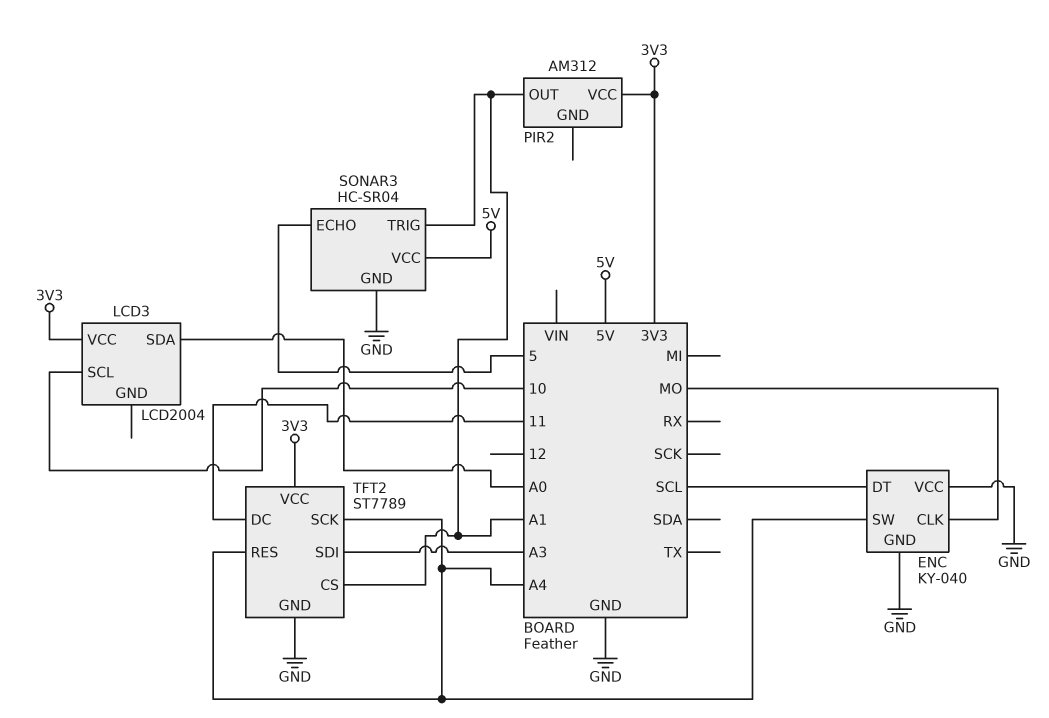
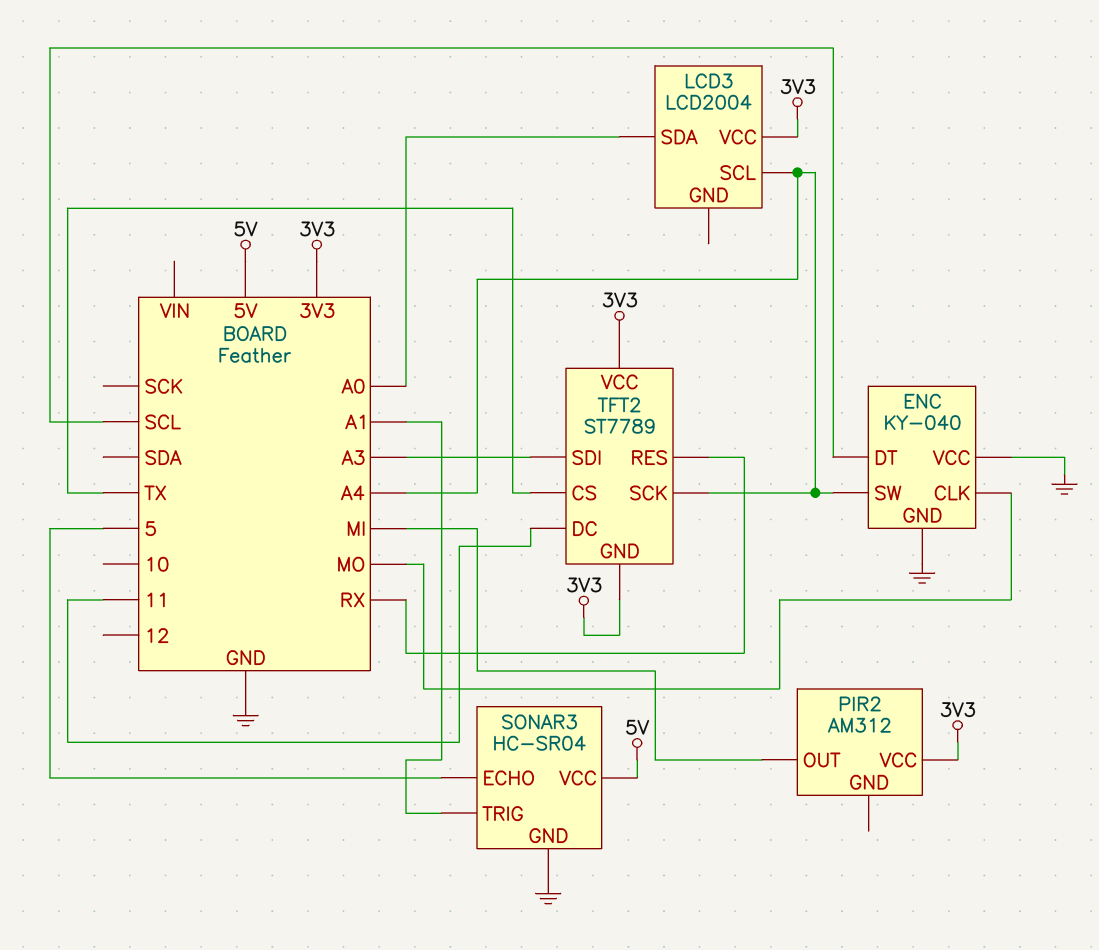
LCD3 pin SCL: 10 -> A4
PIR2 pin OUT: A1 -> MI
TFT2 pin CS: A1 -> TX
TFT2 pin GND: GND -> 3V3
TFT2 pin RES: A4 -> RX

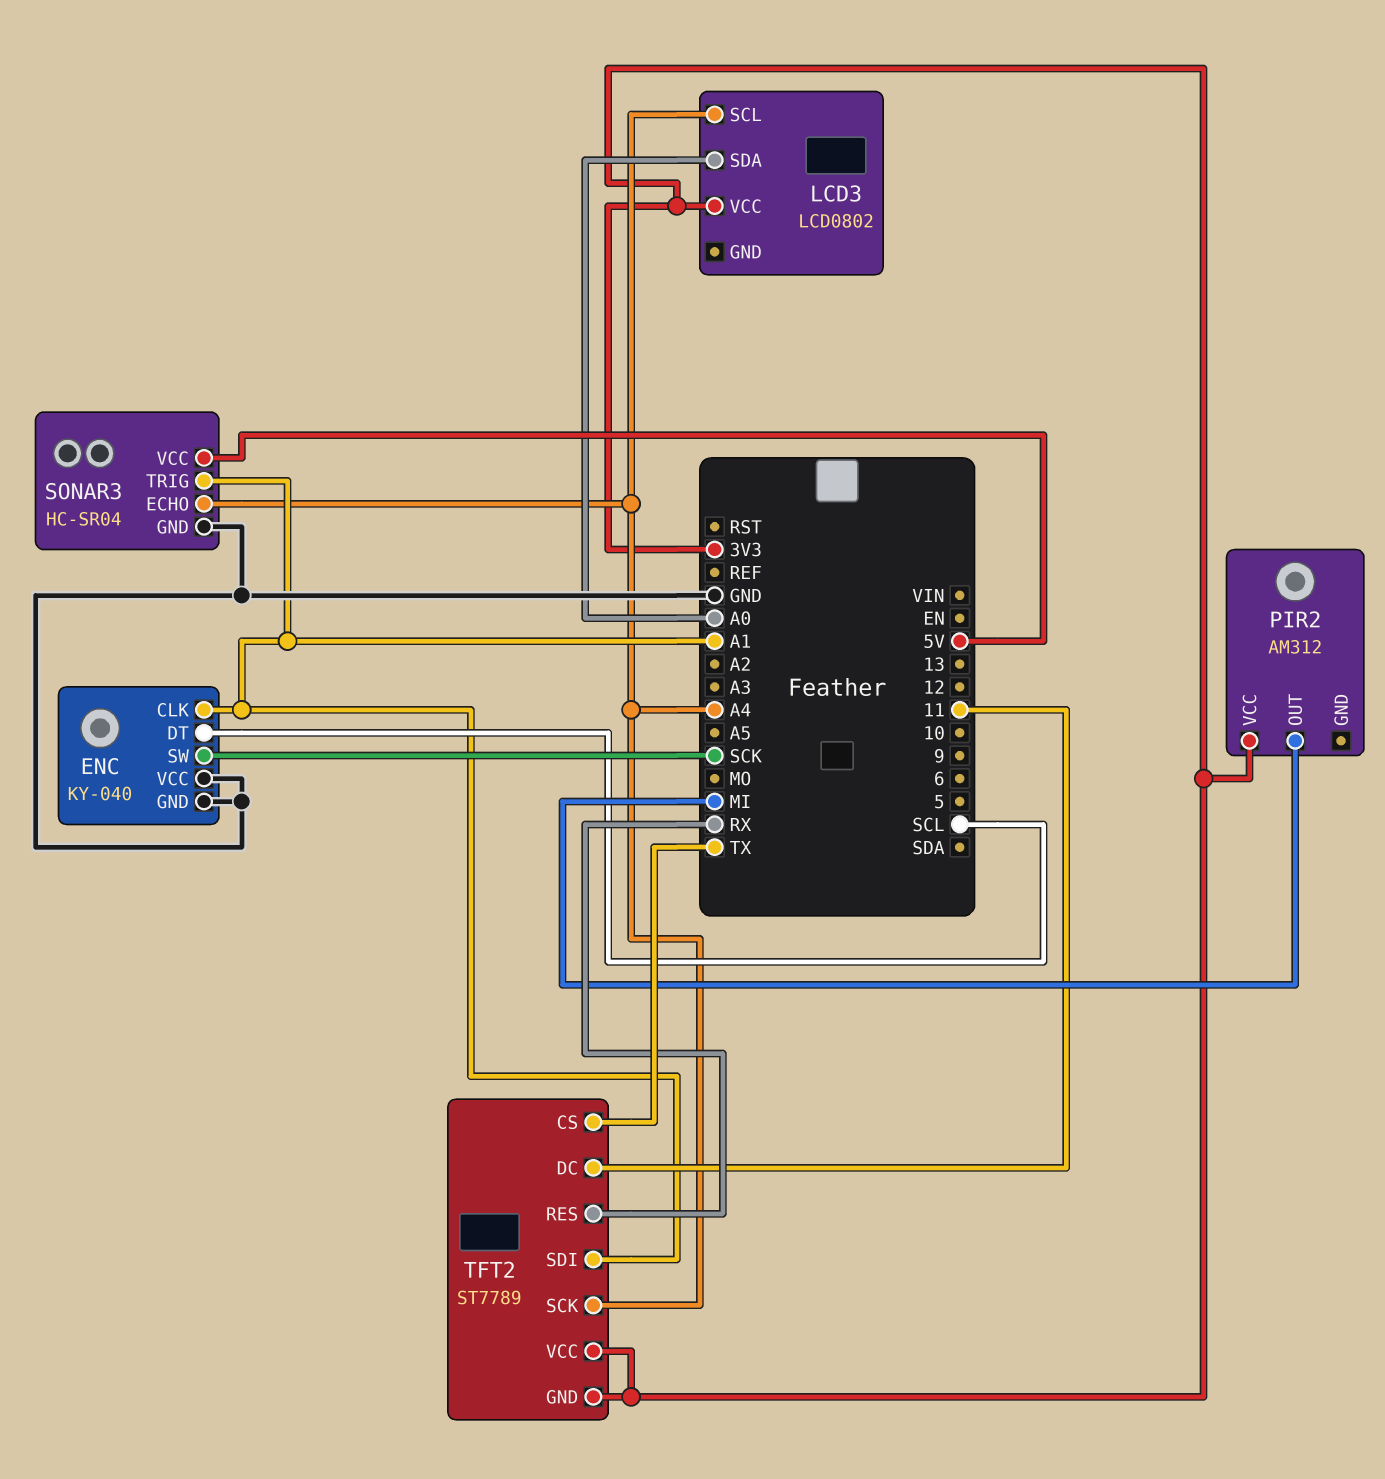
ENC pin CLK: MO -> A1
ENC pin SW: A4 -> SCK
LCD3: LCD2004 -> LCD0802
SONAR3 pin ECHO: 5 -> A4
TFT2 pin SDI: A3 -> A1

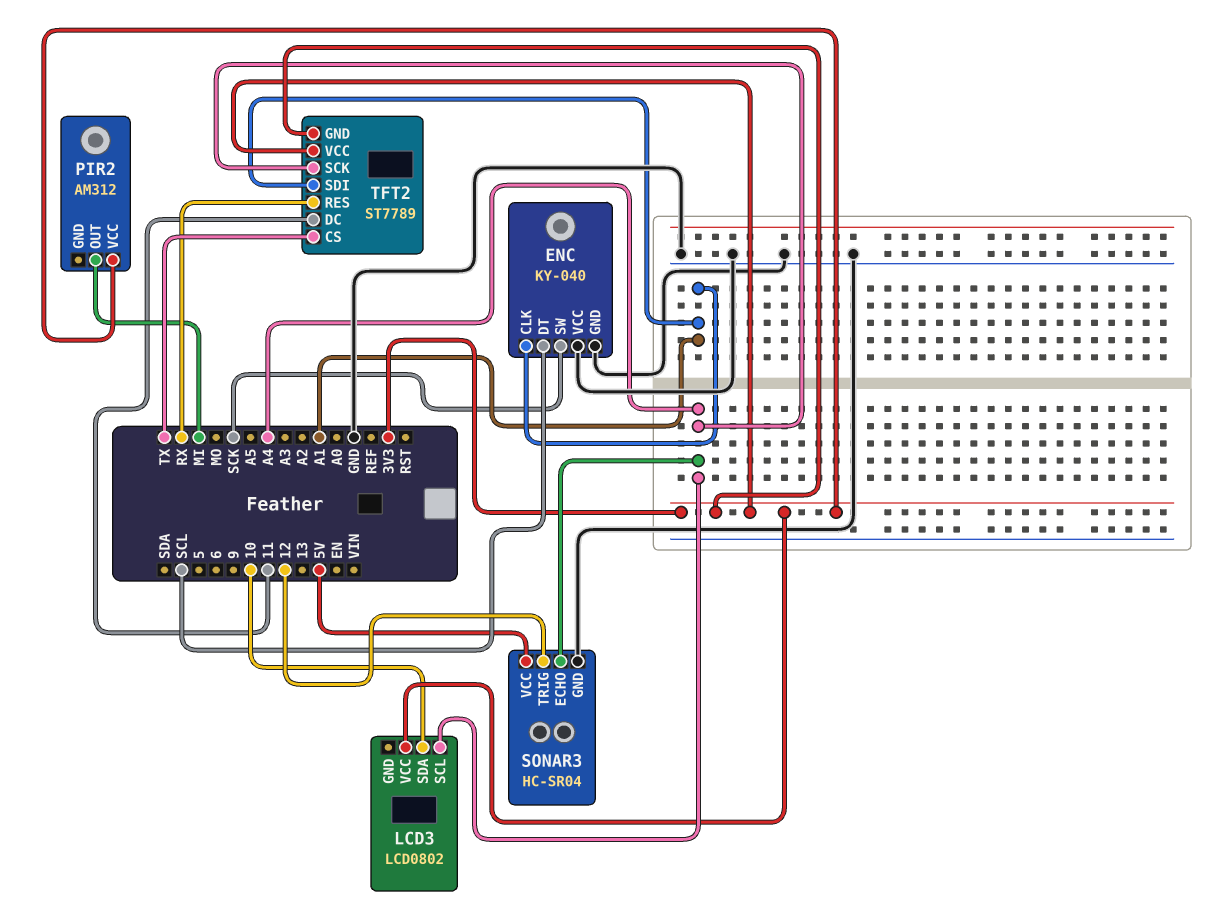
LCD3 pin SDA: A0 -> 10
SONAR3 pin TRIG: A1 -> 12

